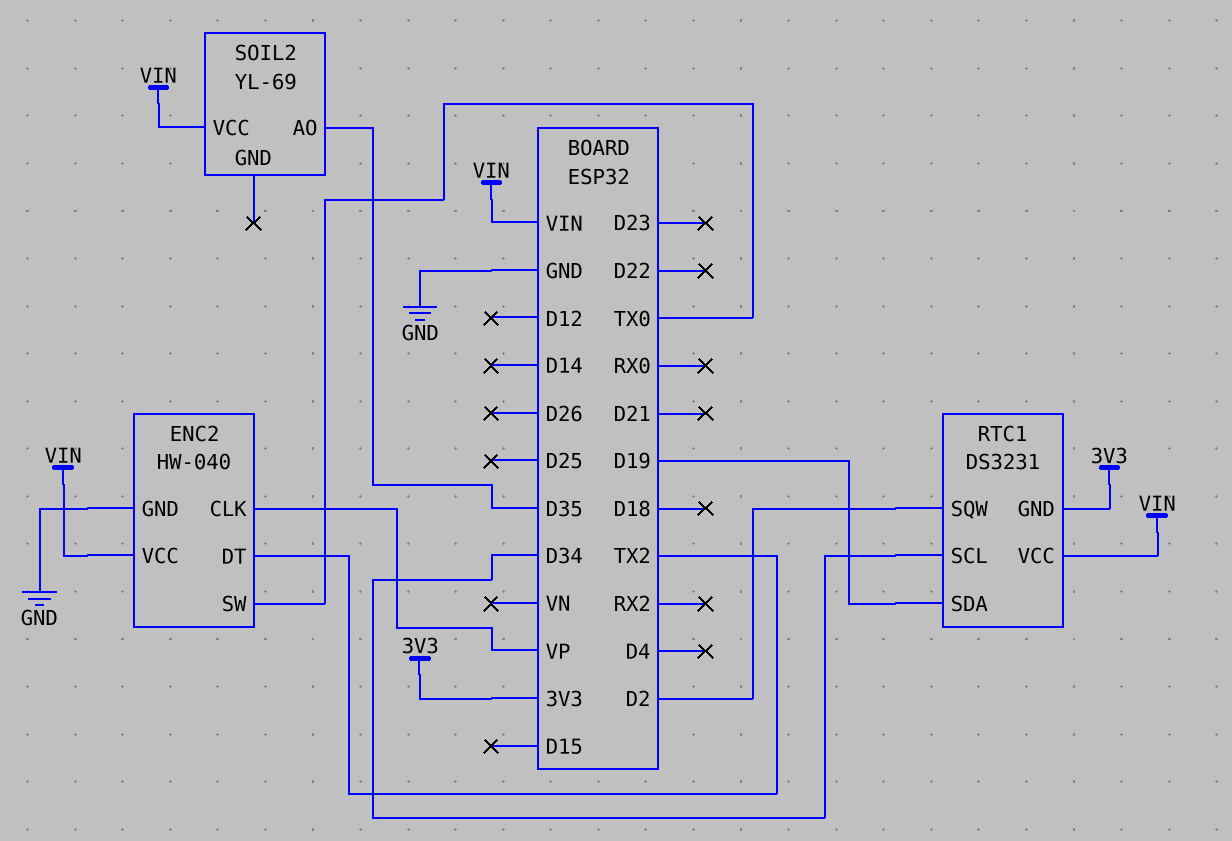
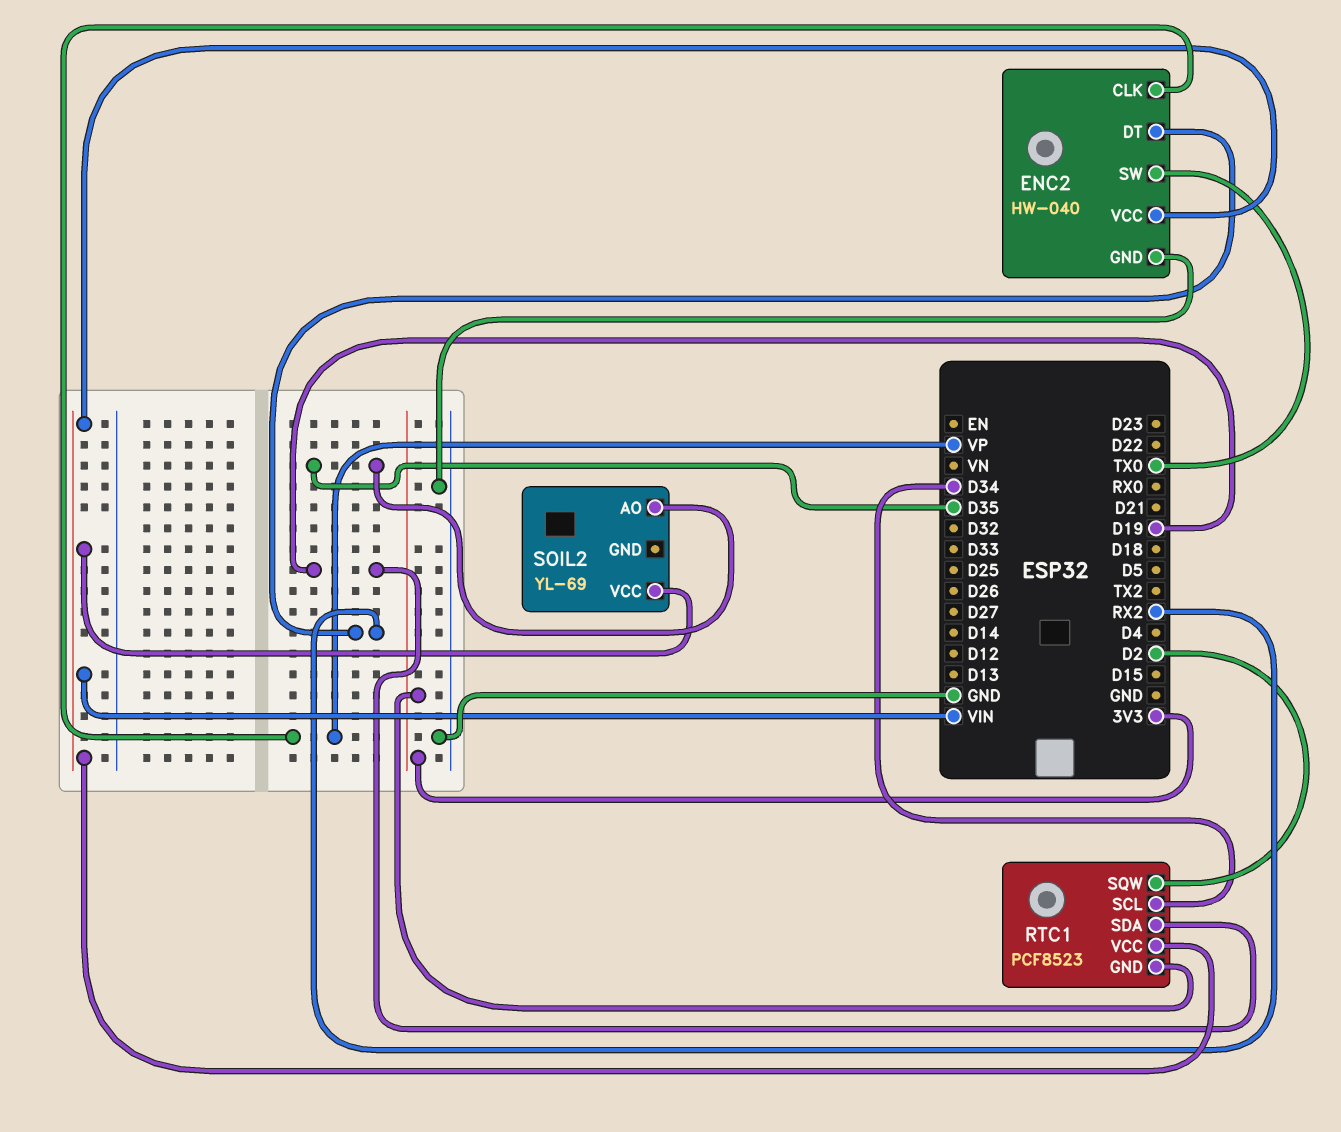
ENC2 pin DT: TX2 -> RX2
RTC1: DS3231 -> PCF8523

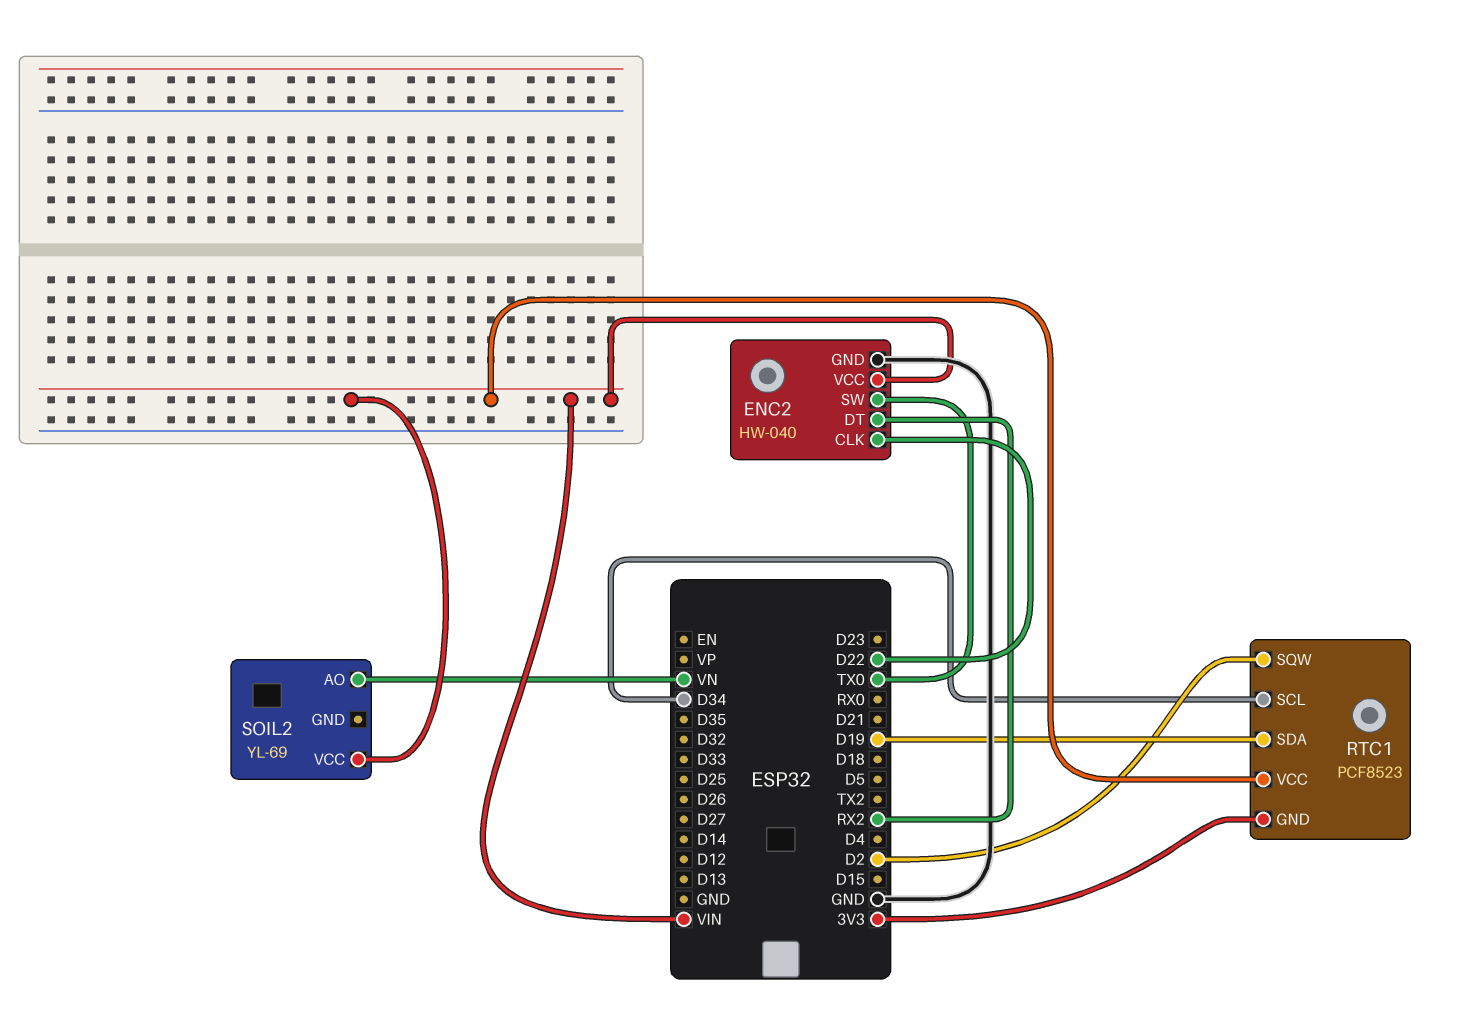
ENC2 pin CLK: VP -> D22
SOIL2 pin AO: D35 -> VN

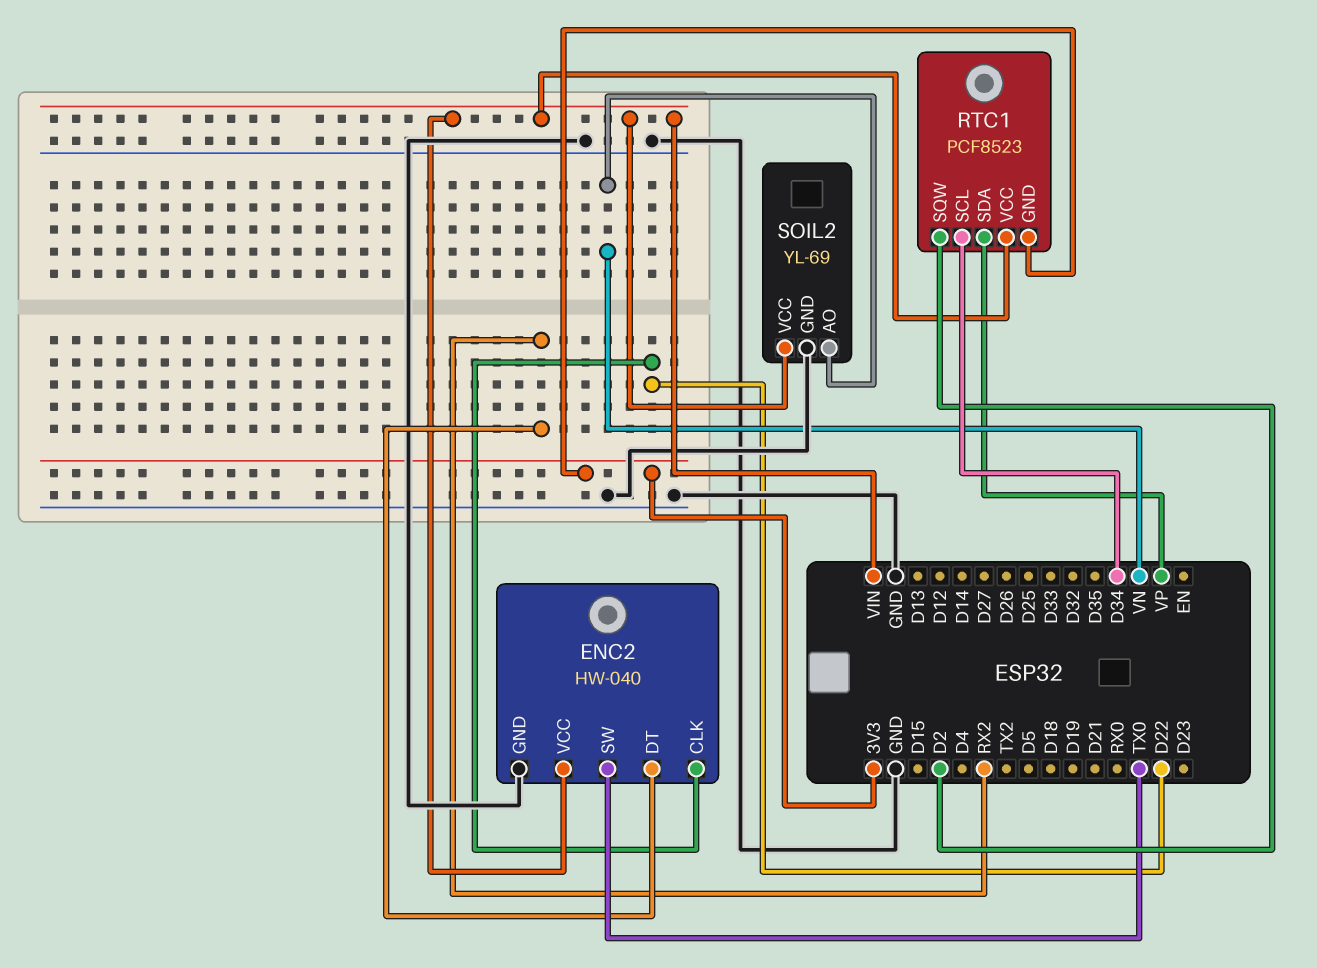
RTC1 pin SDA: D19 -> VP
SOIL2 pin GND: none -> GND

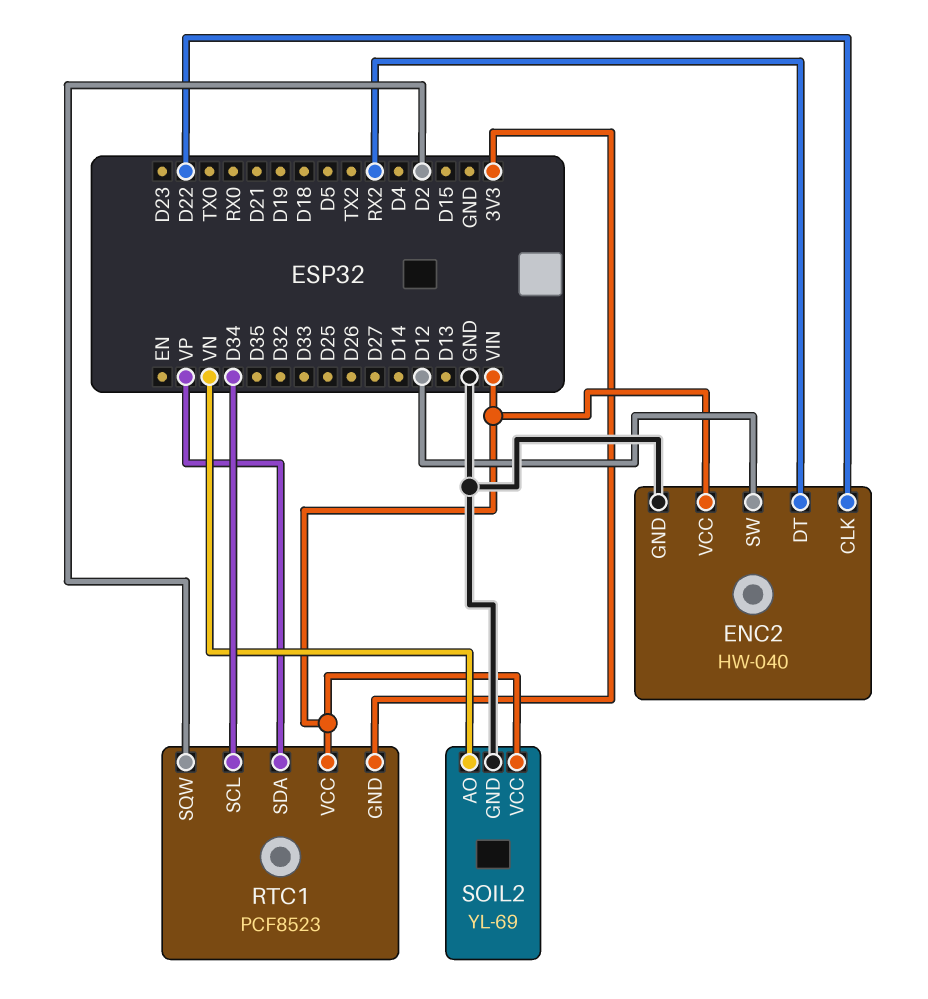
ENC2 pin SW: TX0 -> D12

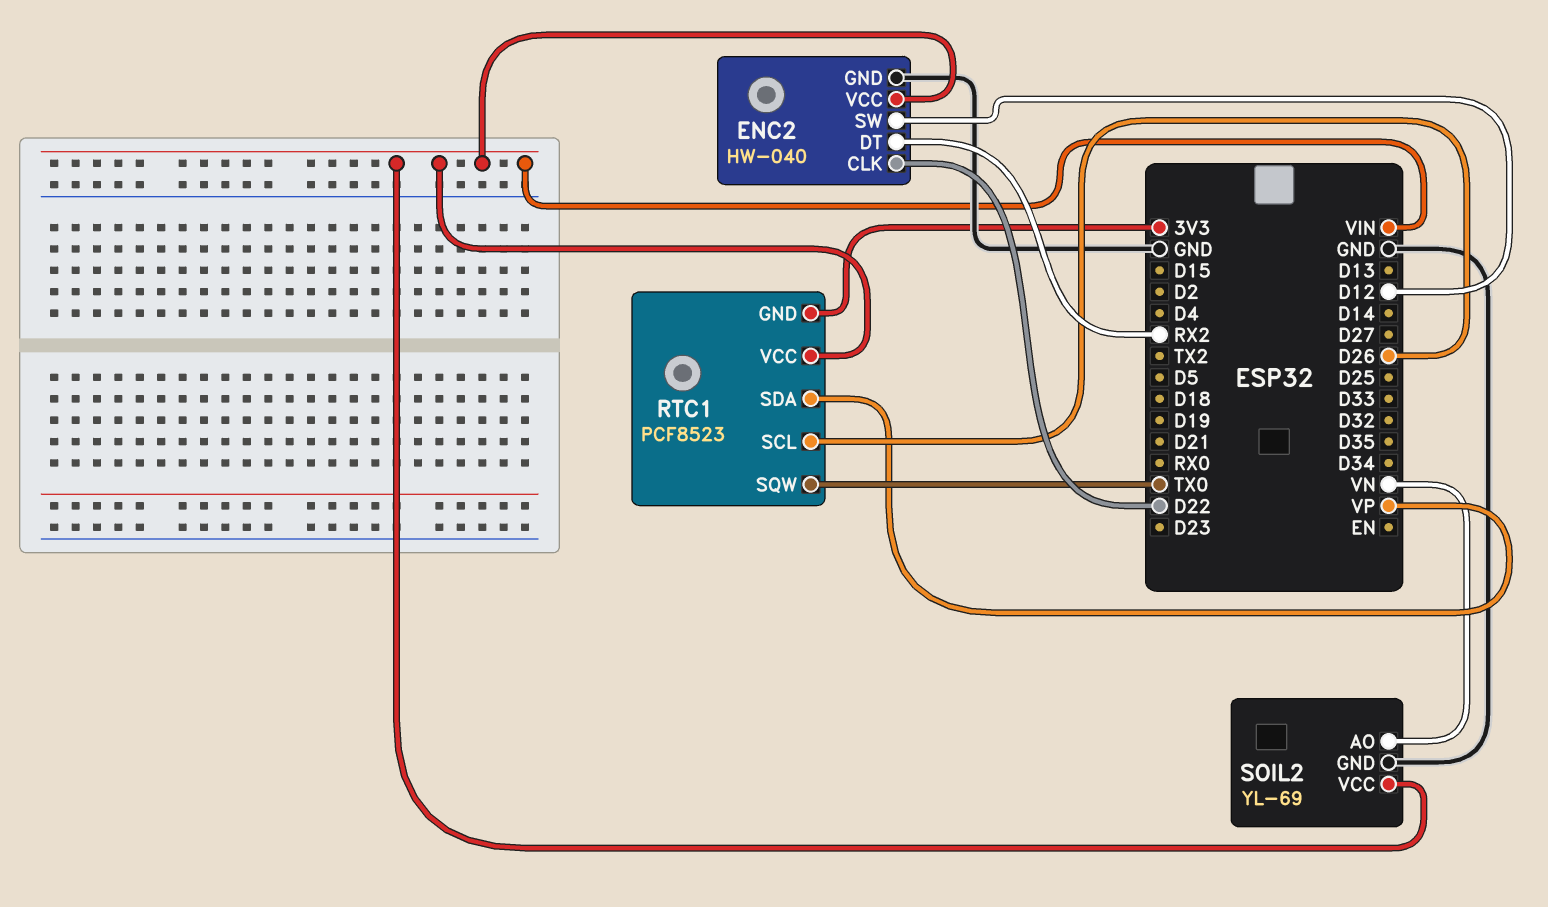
RTC1 pin SCL: D34 -> D26
RTC1 pin SQW: D2 -> TX0

